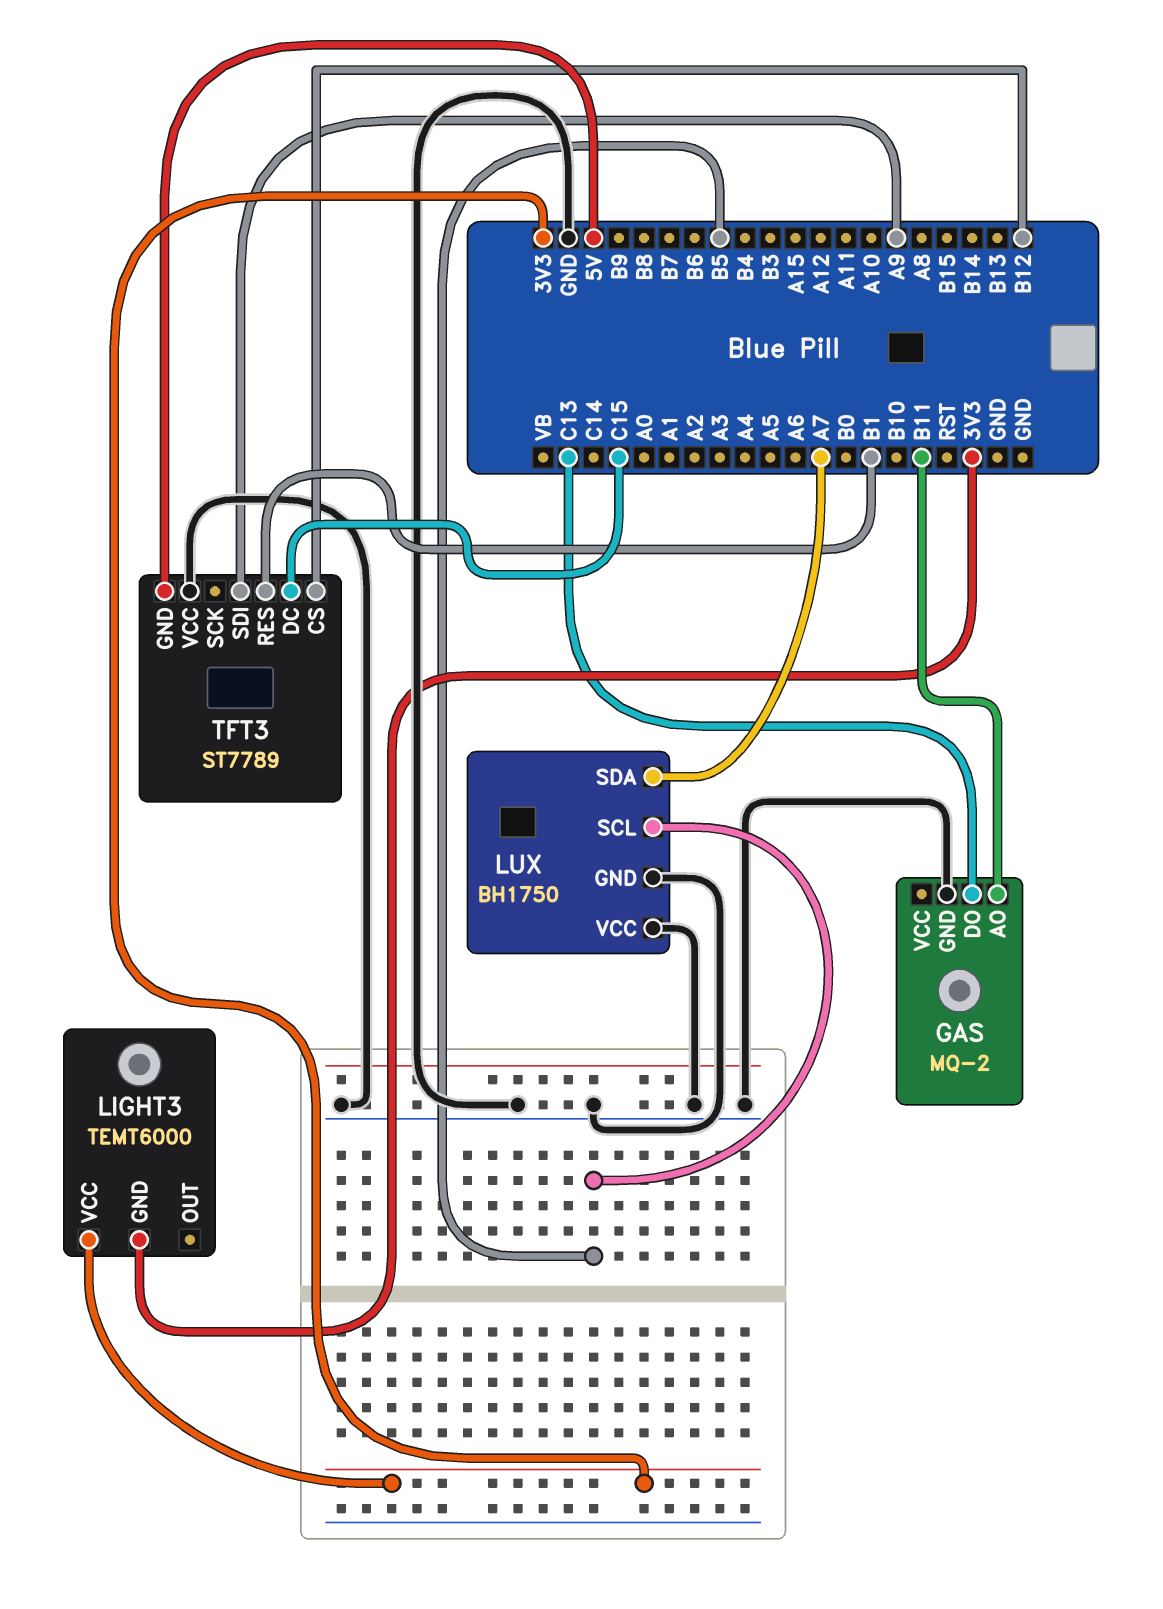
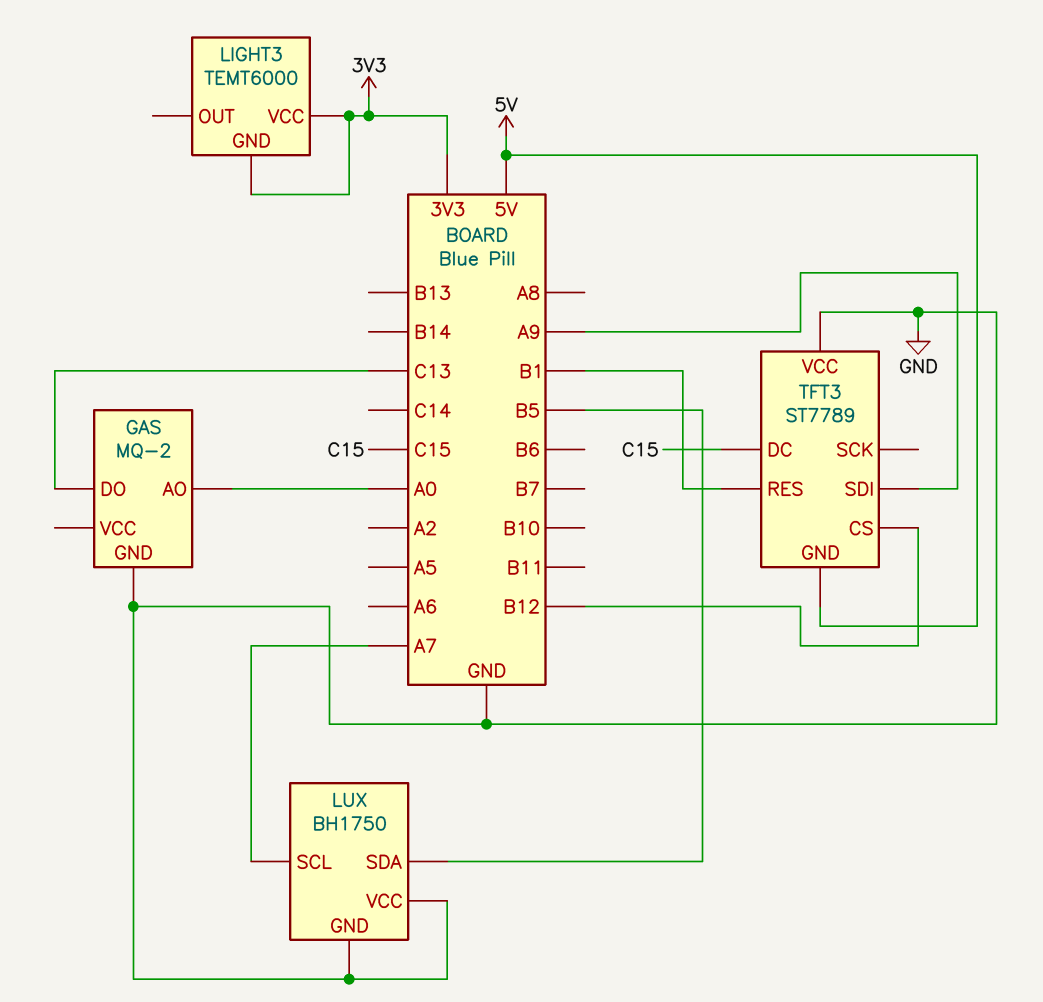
GAS pin AO: B11 -> A0
LUX pin SCL: B5 -> A7
LUX pin SDA: A7 -> B5

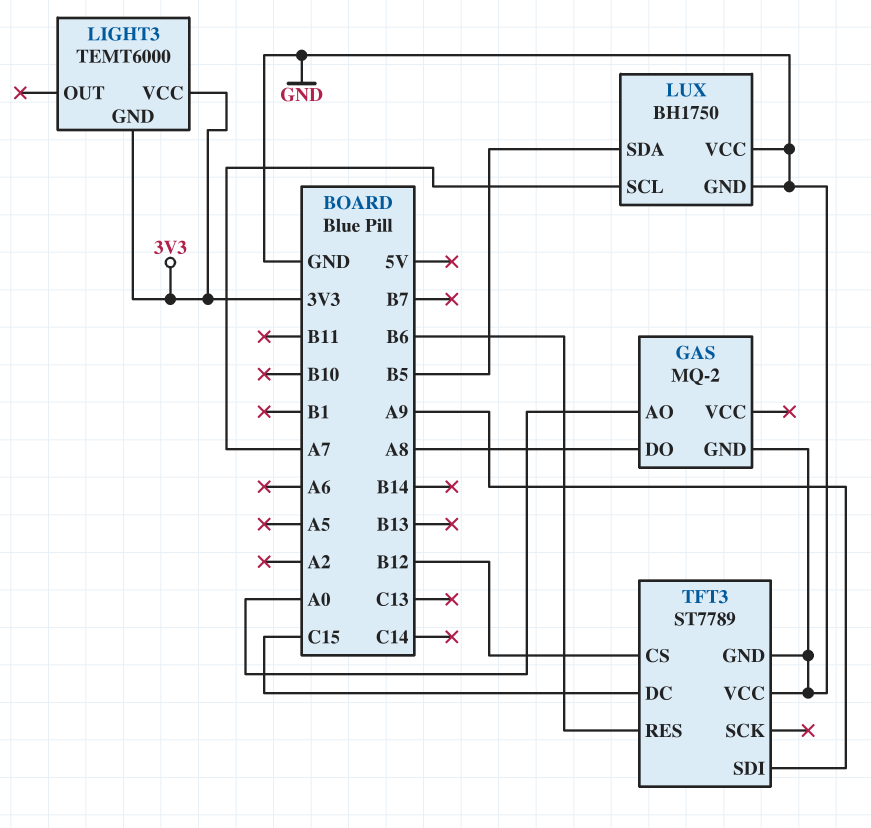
GAS pin DO: C13 -> A8
TFT3 pin GND: 5V -> GND
TFT3 pin RES: B1 -> B6

